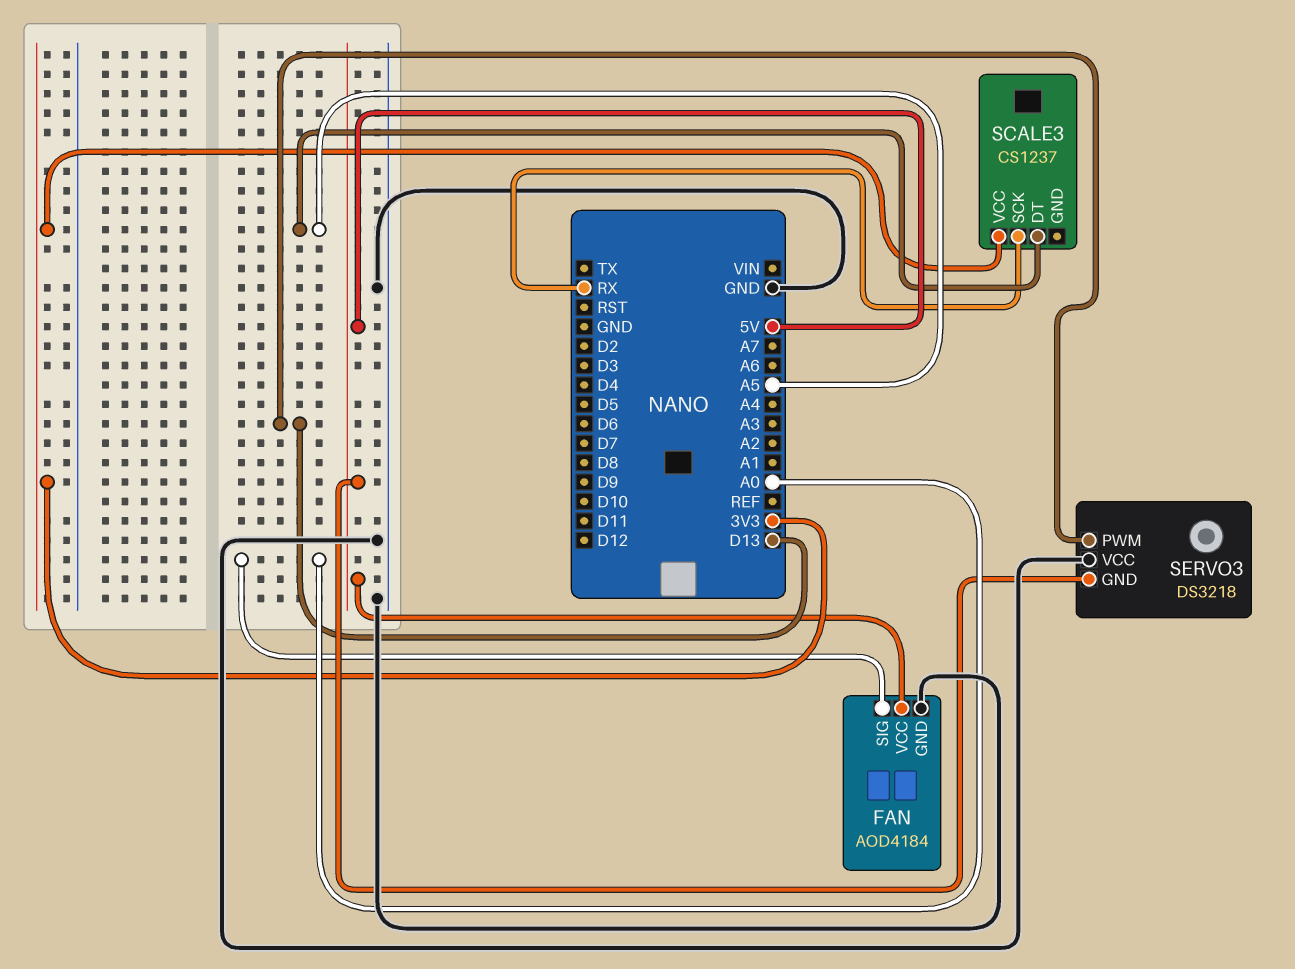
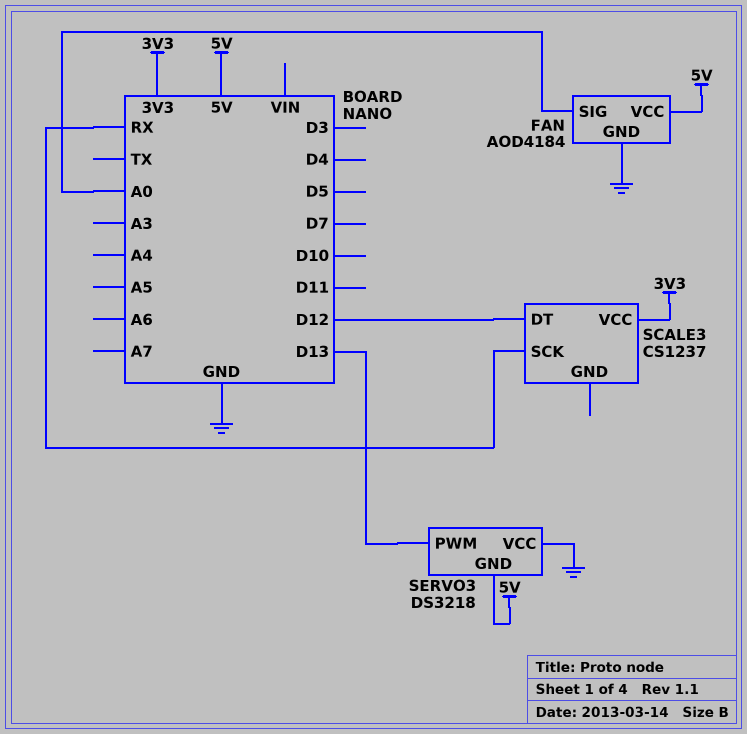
SCALE3 pin DT: A5 -> D12

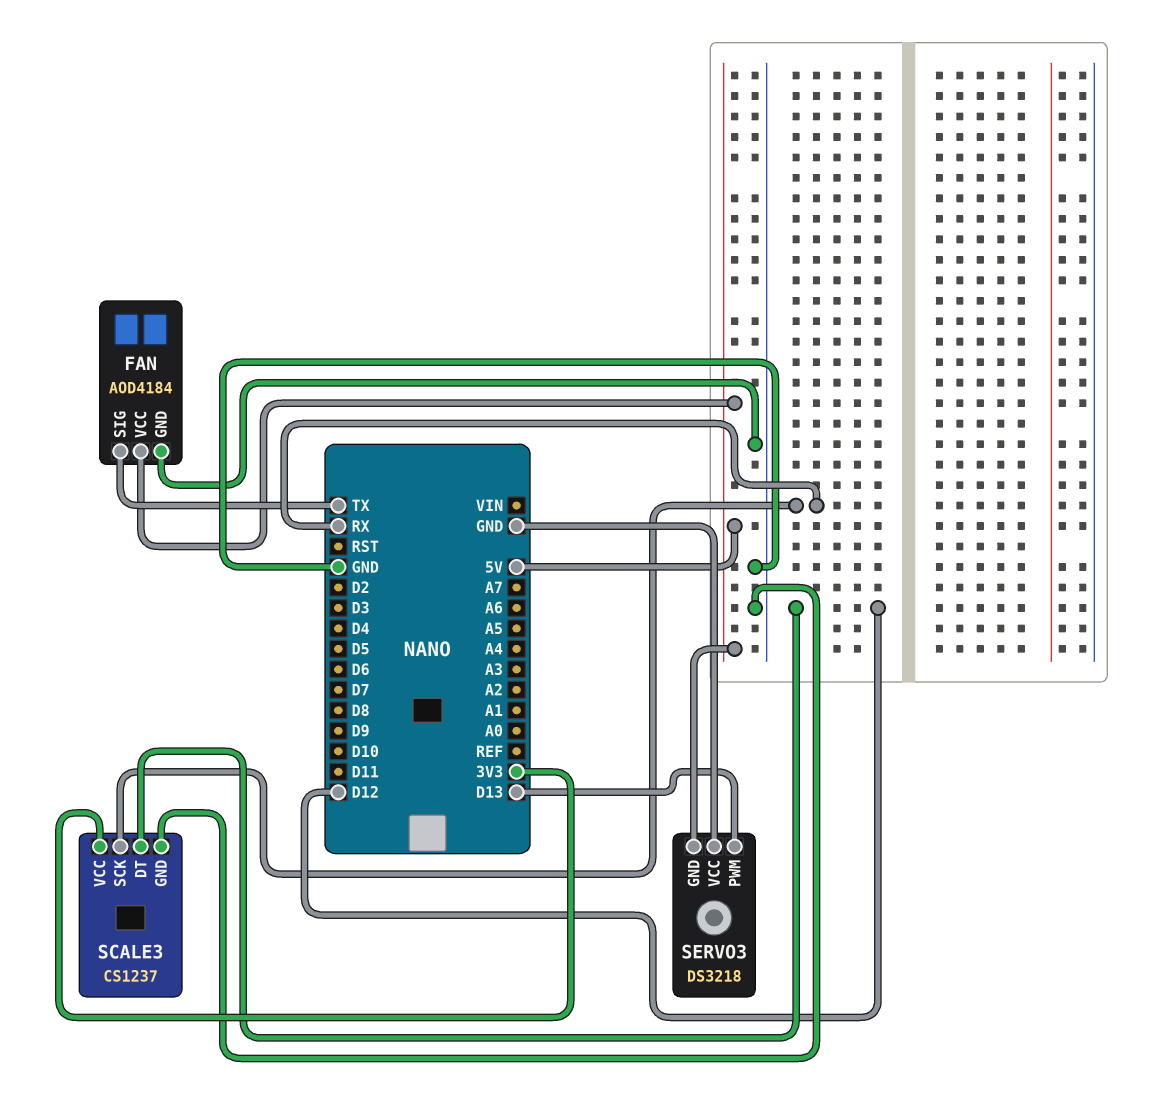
FAN pin SIG: A0 -> TX
SCALE3 pin GND: none -> GND

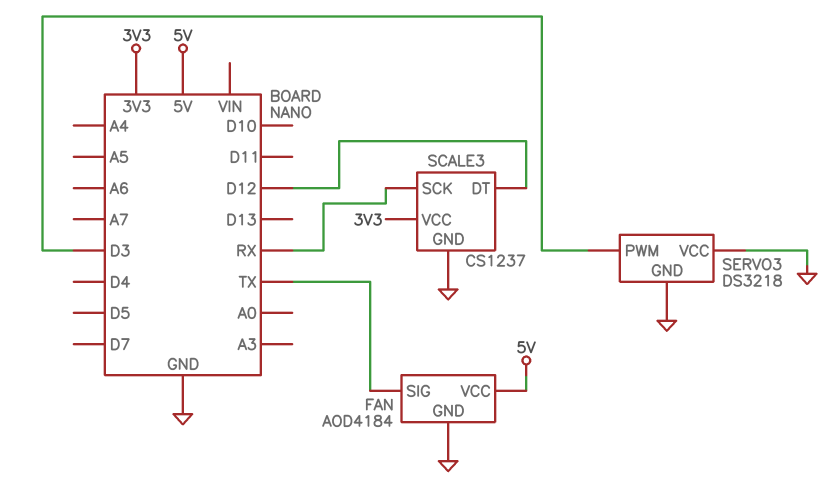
SERVO3 pin GND: 5V -> GND
SERVO3 pin PWM: D13 -> D3

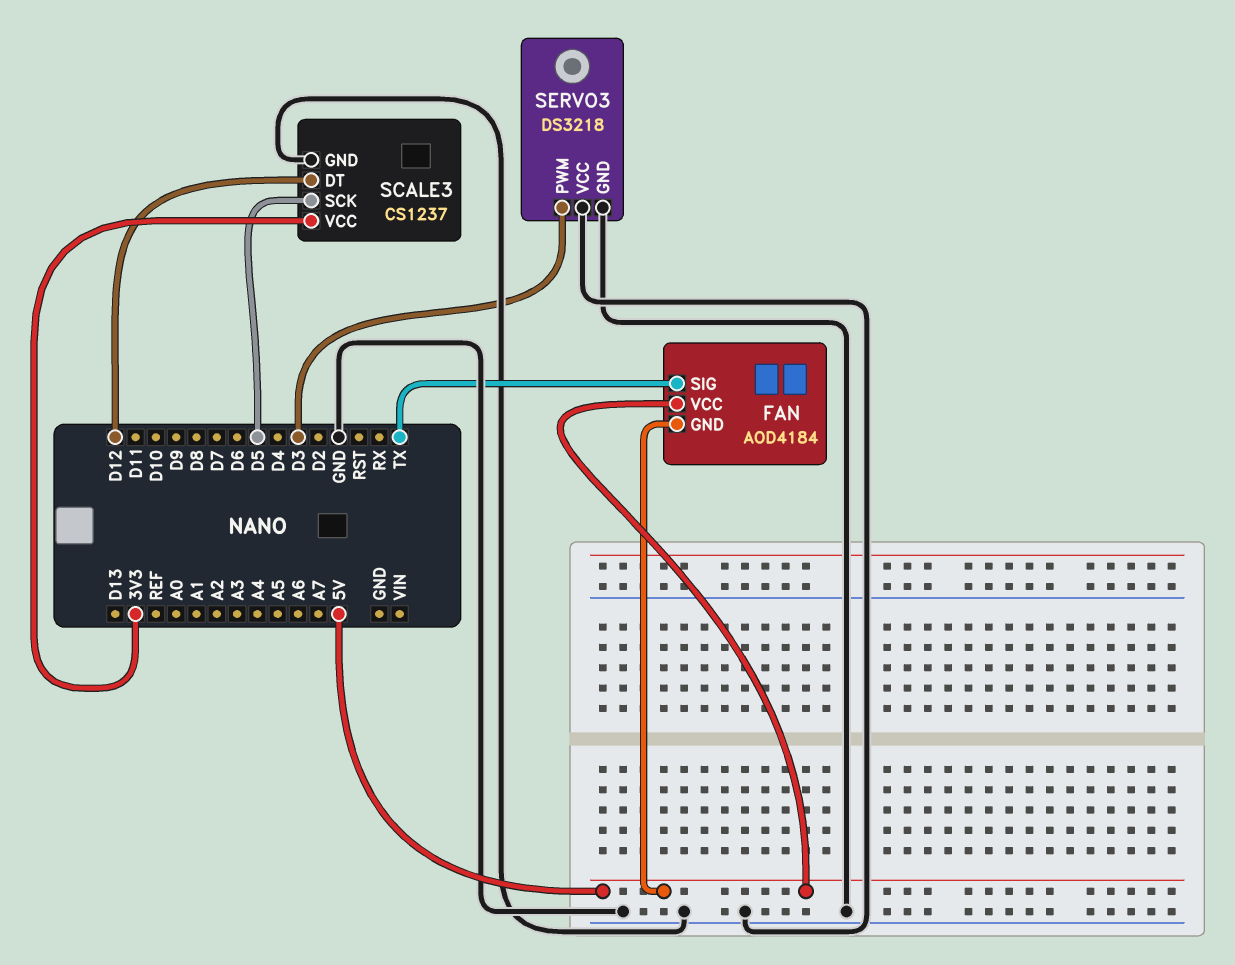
FAN pin GND: GND -> 5V
SCALE3 pin SCK: RX -> D5

